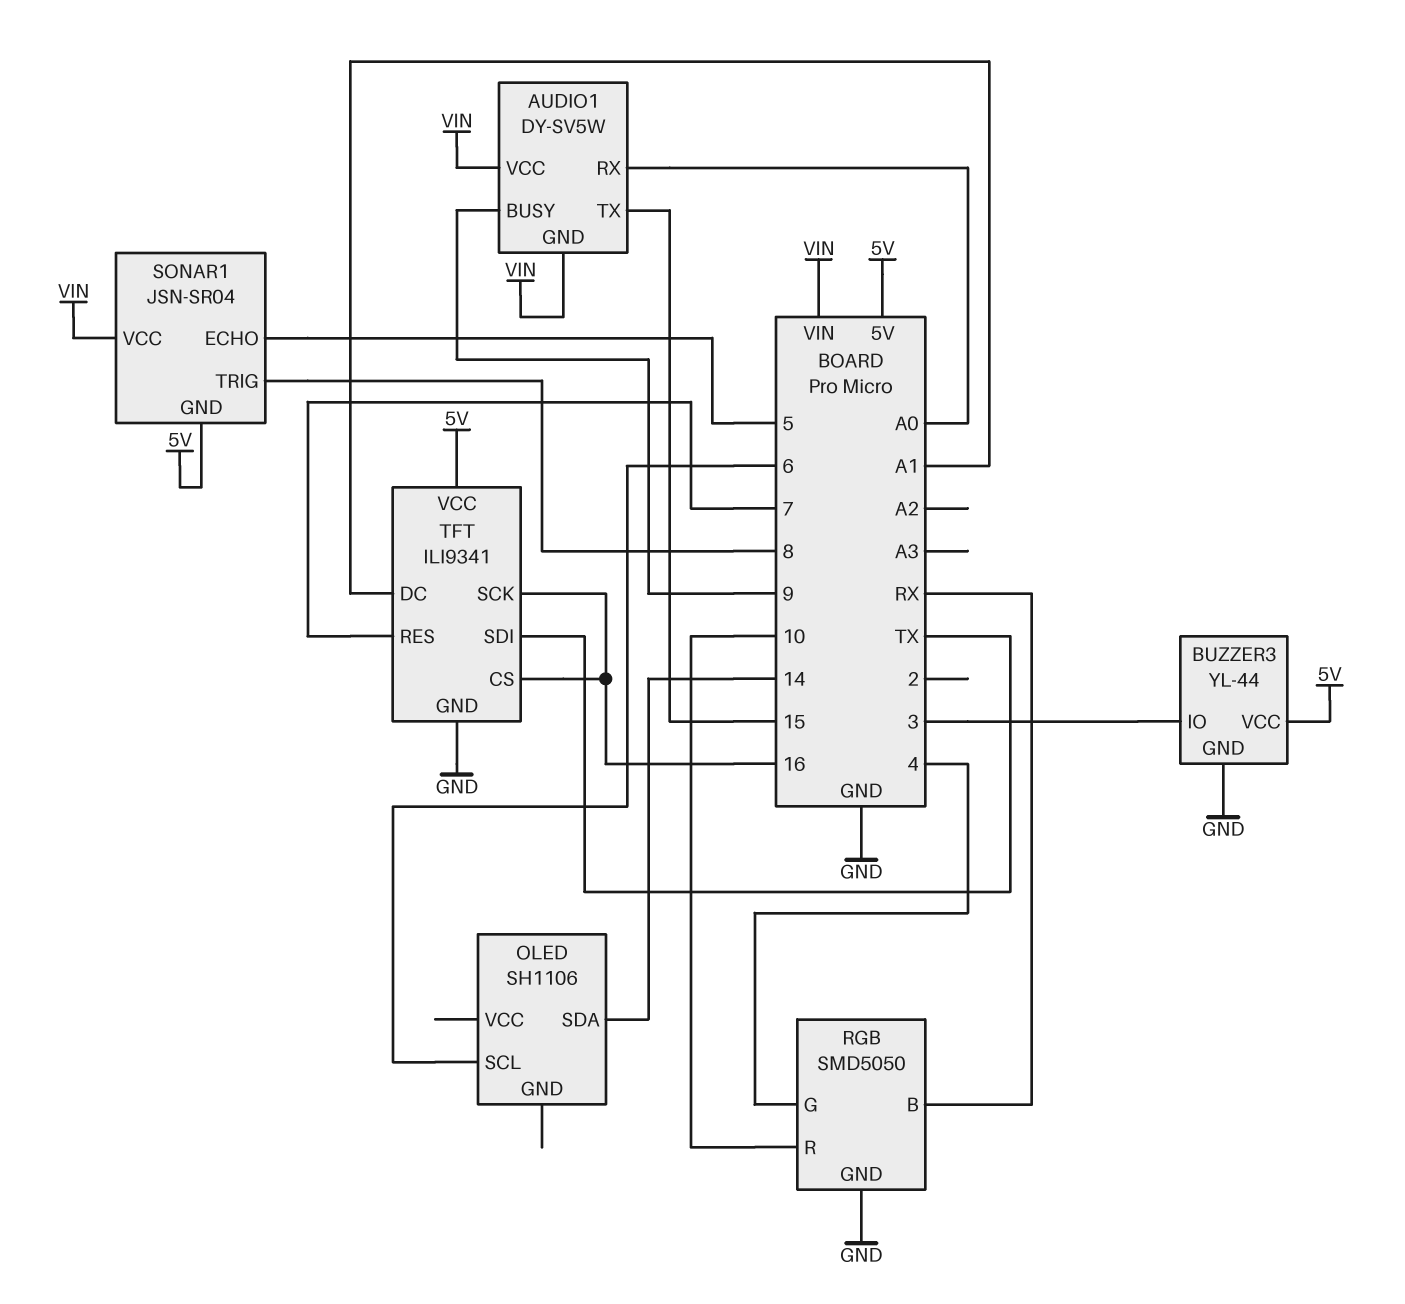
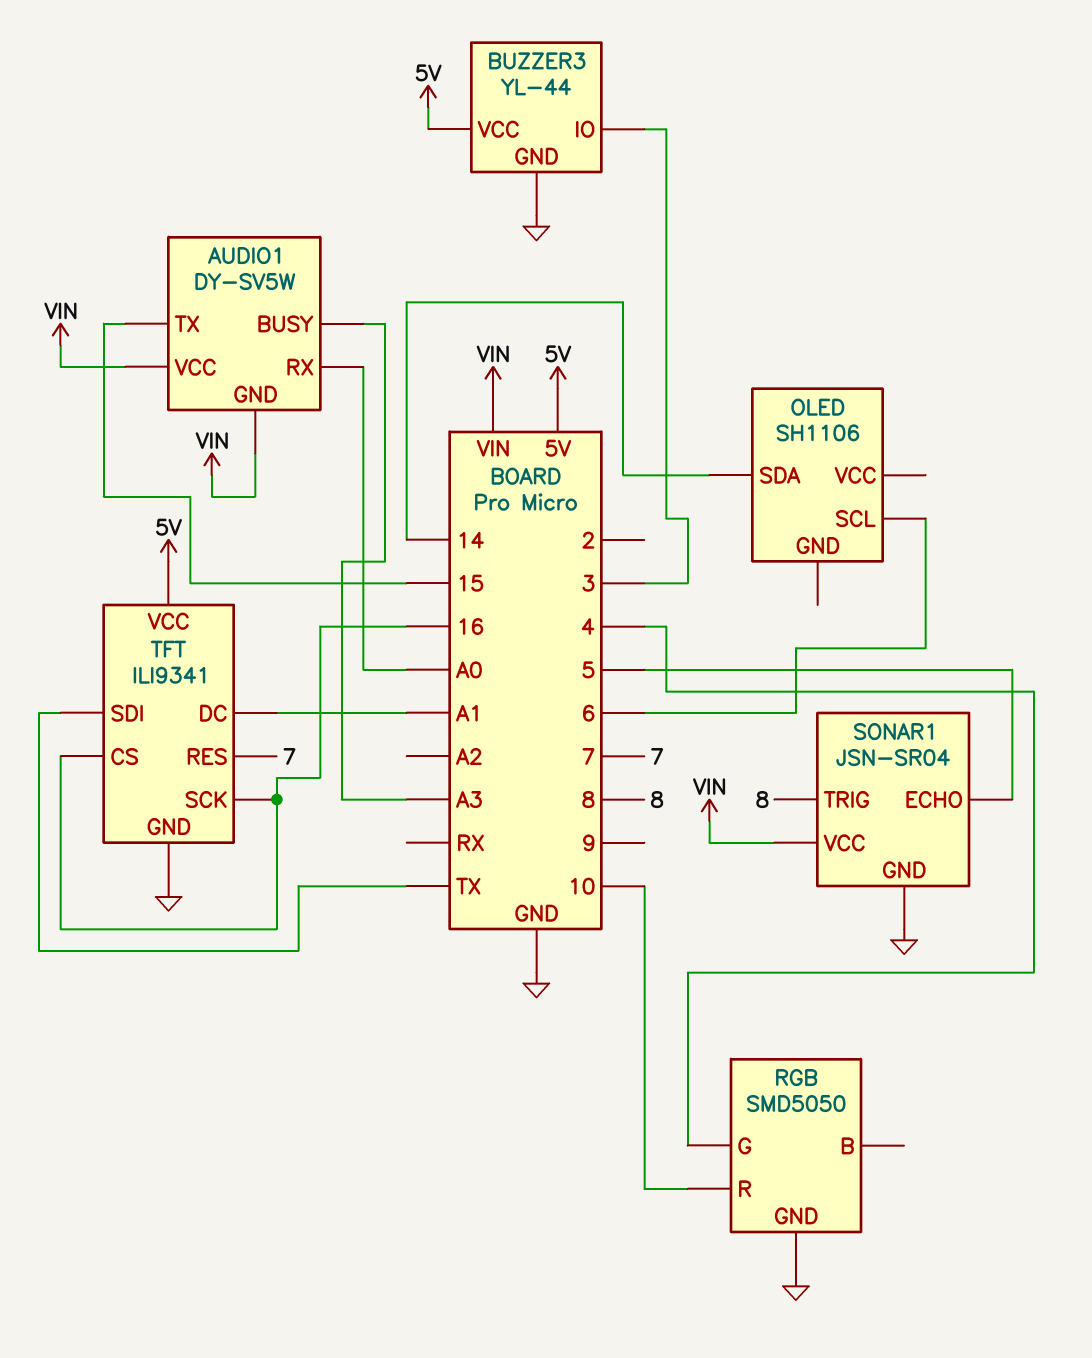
AUDIO1 pin BUSY: 9 -> A3
RGB pin B: RX -> none
SONAR1 pin GND: 5V -> GND

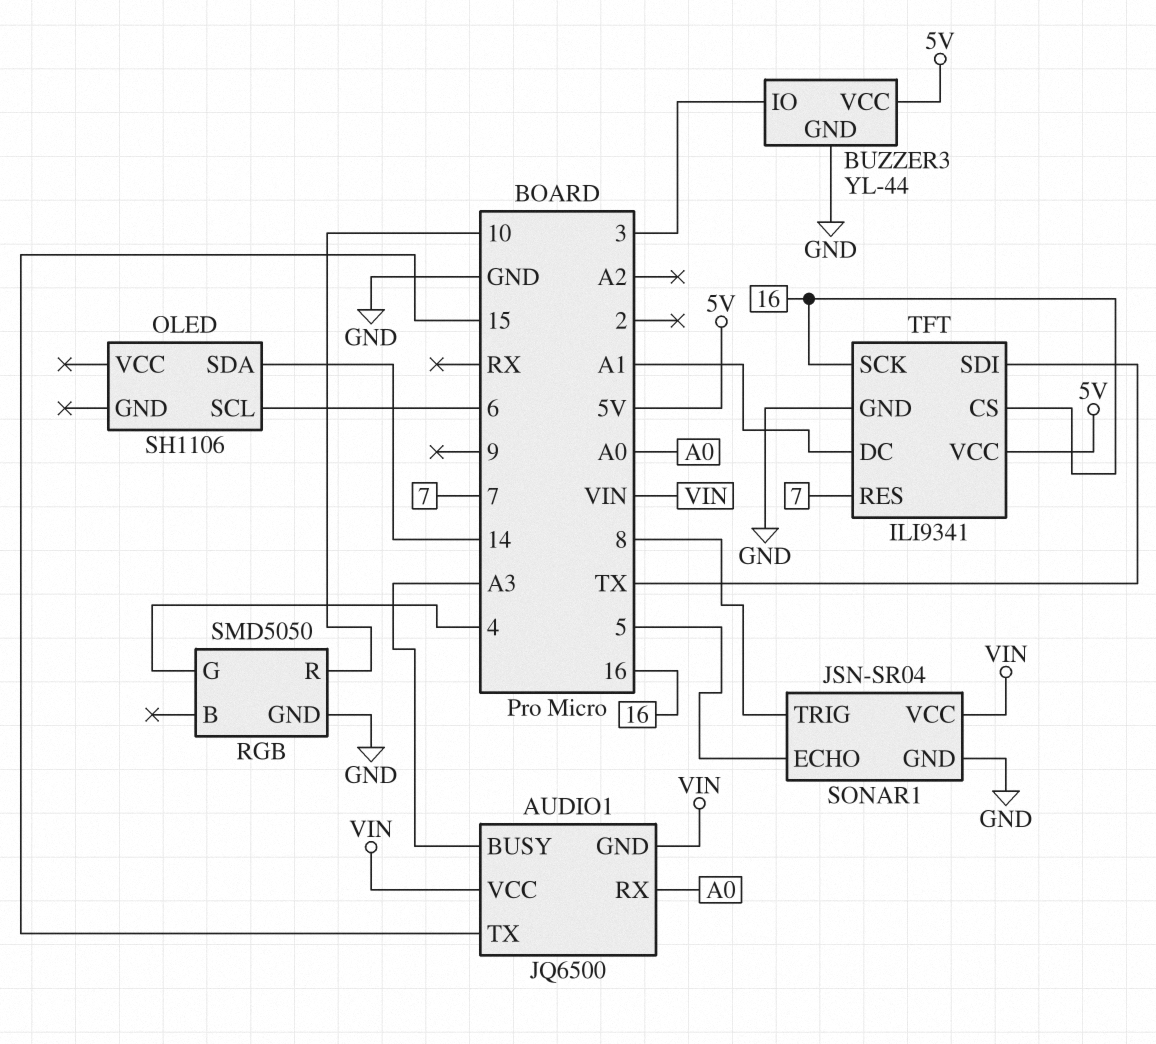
AUDIO1: DY-SV5W -> JQ6500

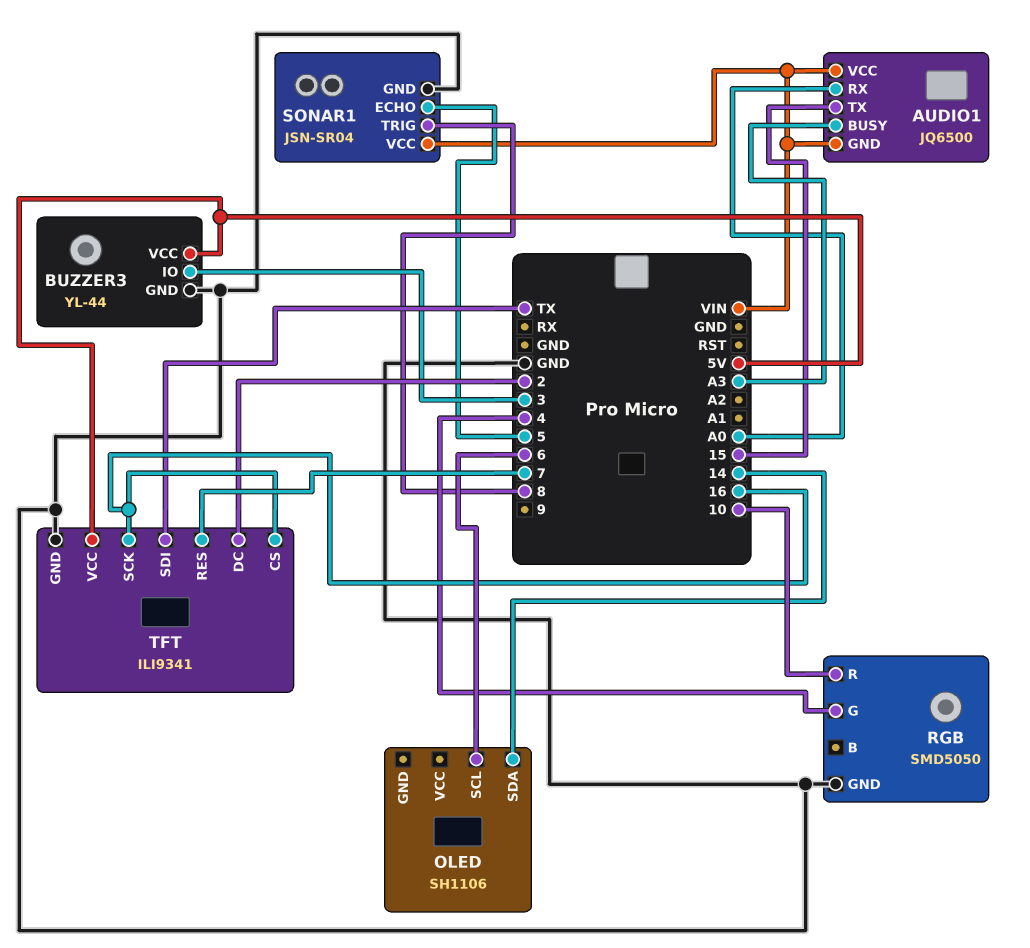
TFT pin DC: A1 -> 2

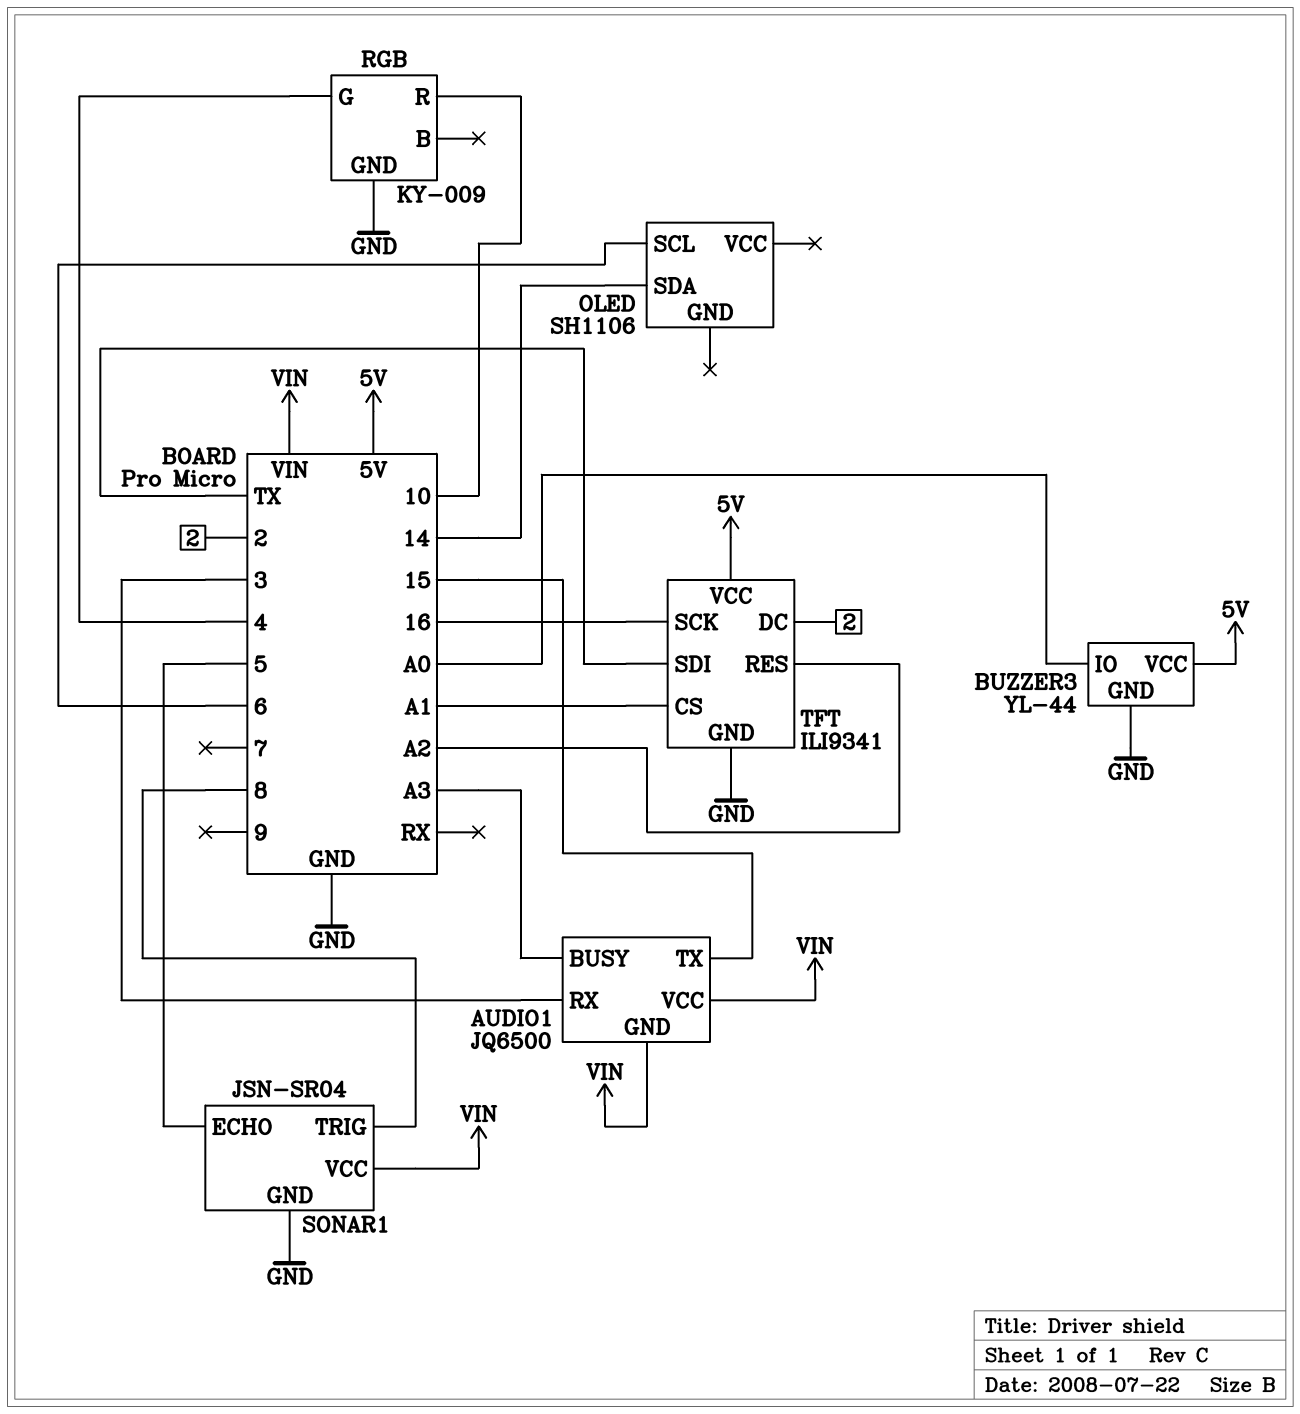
AUDIO1 pin RX: A0 -> 3
BUZZER3 pin IO: 3 -> A0
RGB: SMD5050 -> KY-009
TFT pin CS: 16 -> A1
TFT pin RES: 7 -> A2

